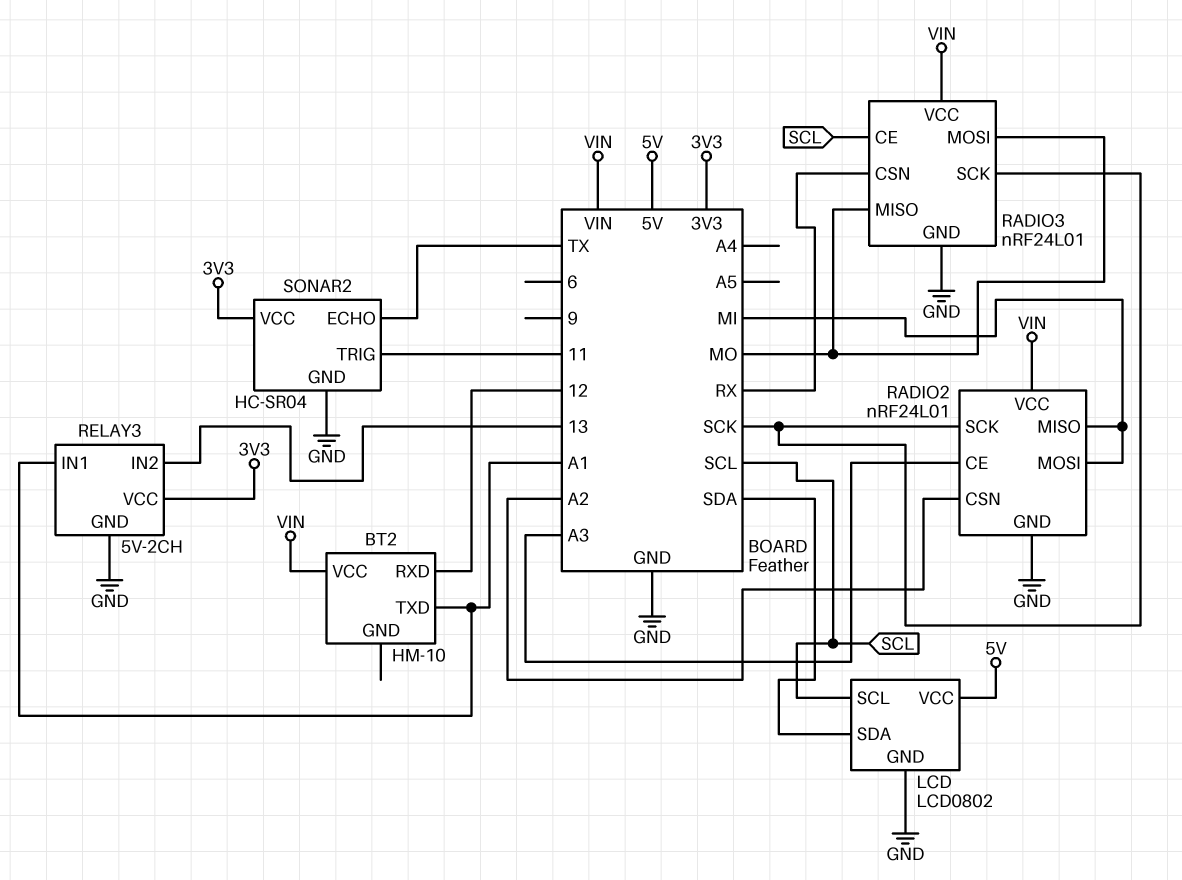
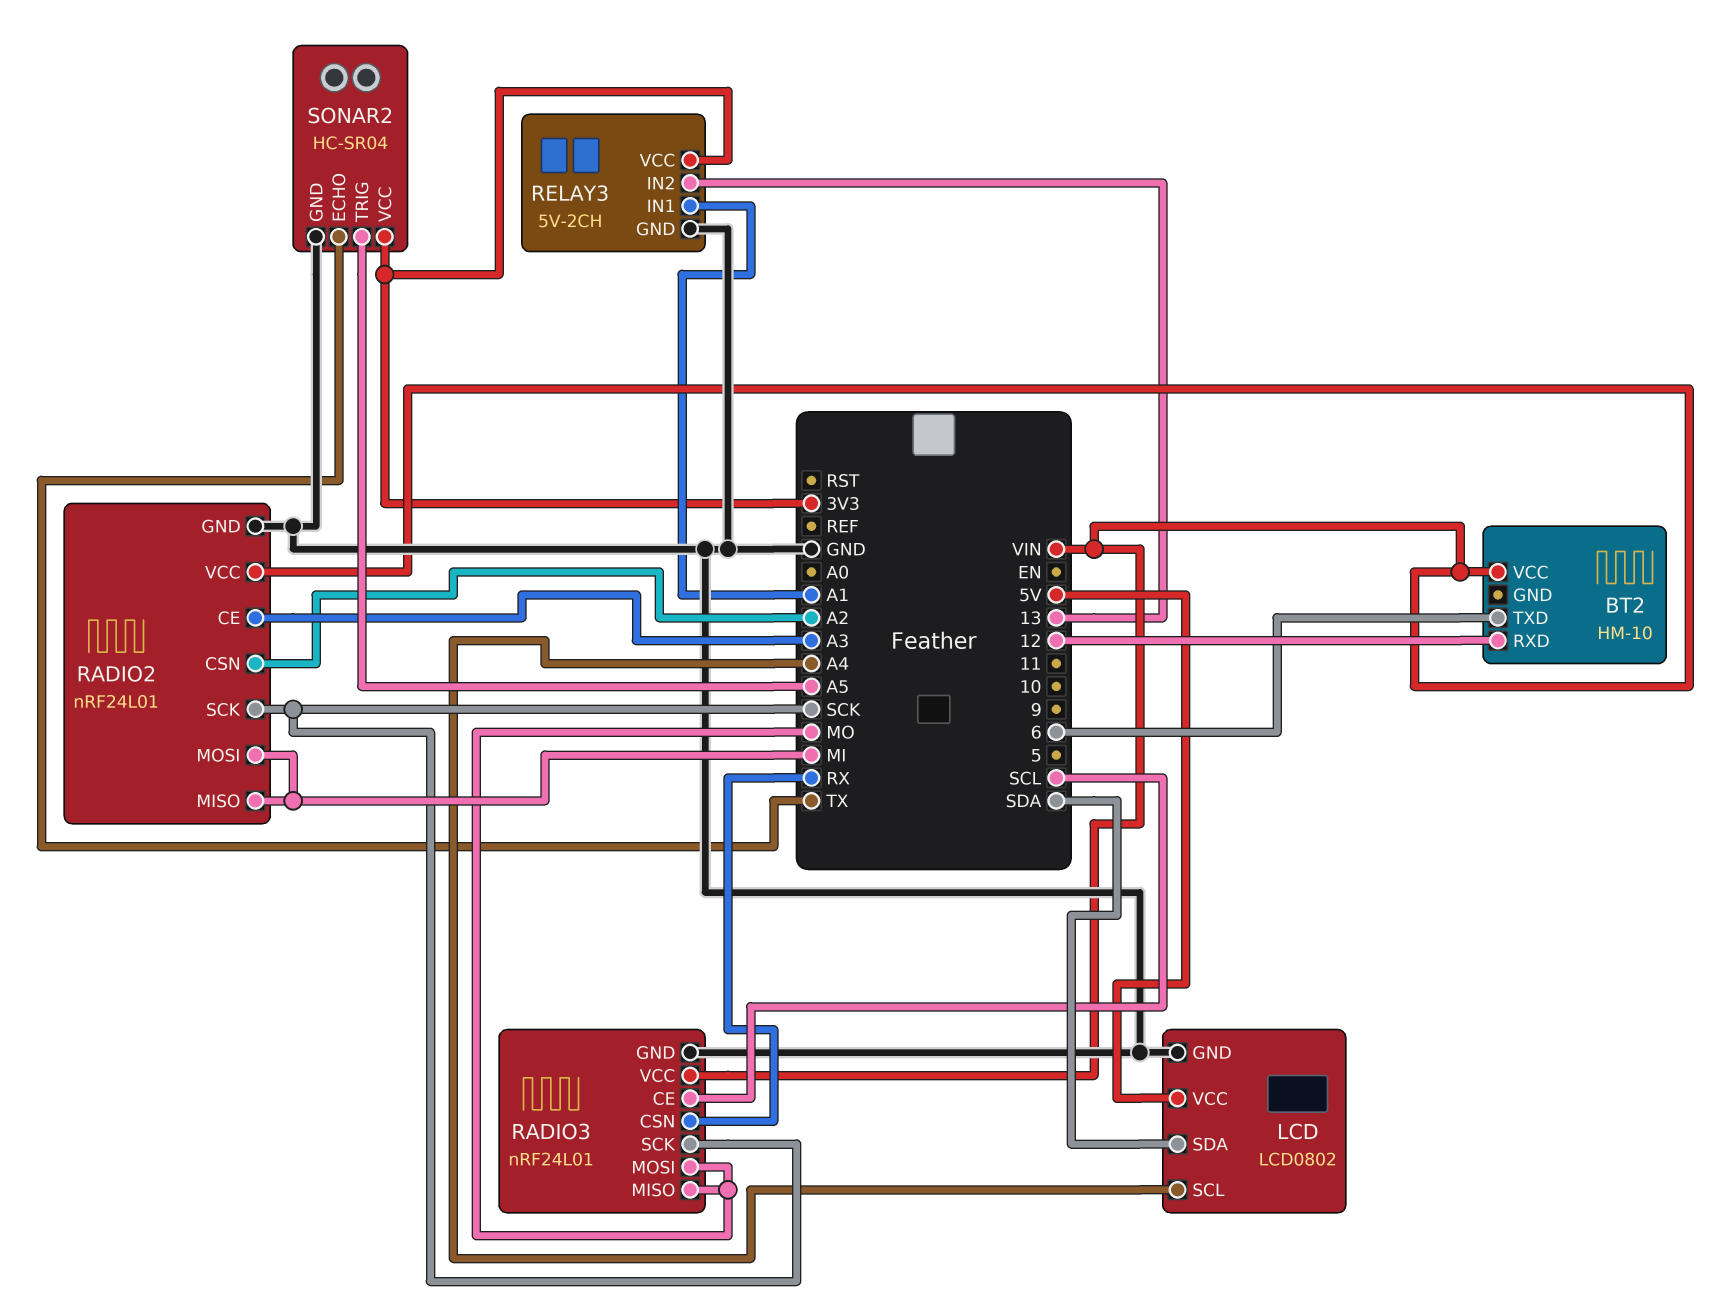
BT2 pin TXD: A1 -> 6
LCD pin SCL: SCL -> A4
SONAR2 pin TRIG: 11 -> A5

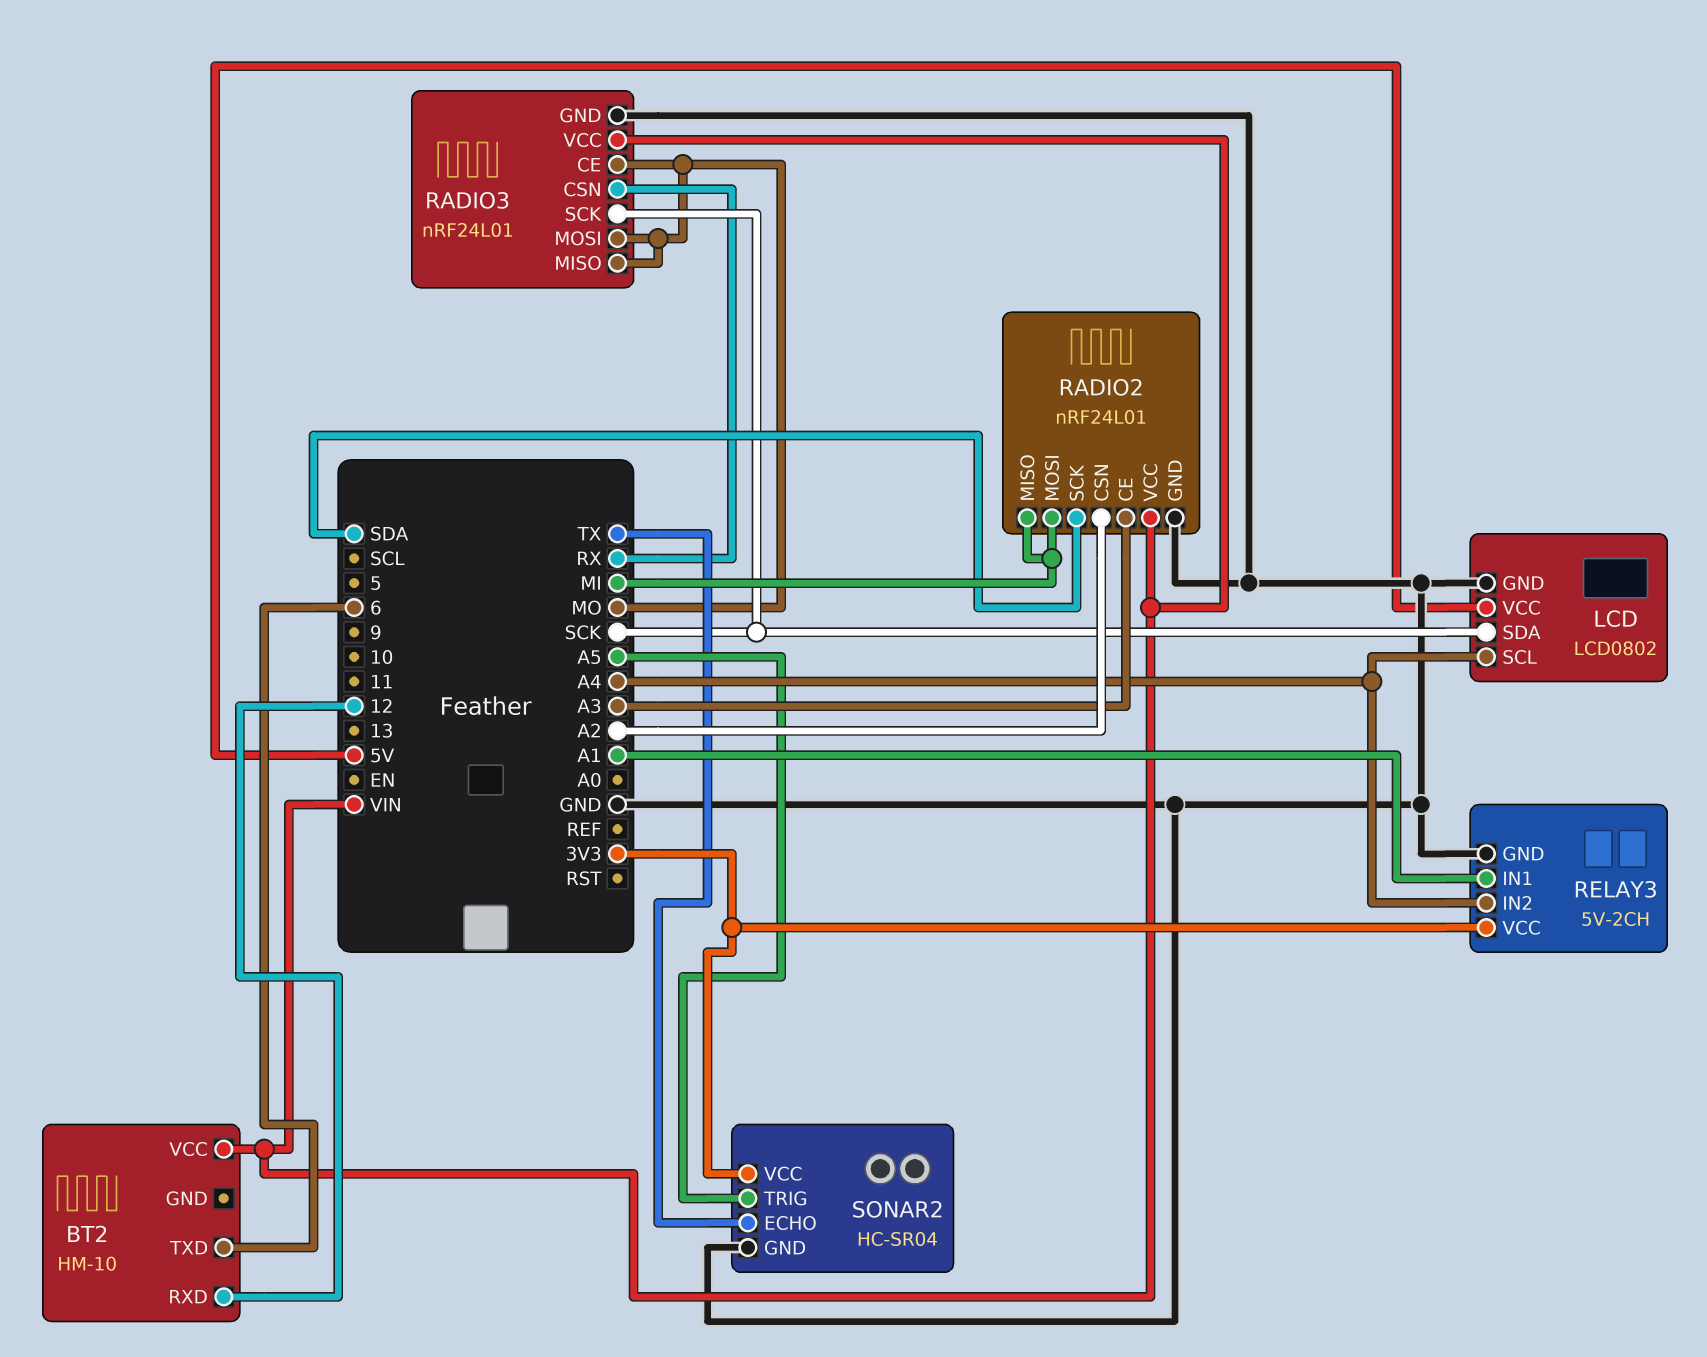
LCD pin SDA: SDA -> SCK
RADIO2 pin SCK: SCK -> SDA
RADIO3 pin CE: SCL -> MO
RELAY3 pin IN2: 13 -> A4

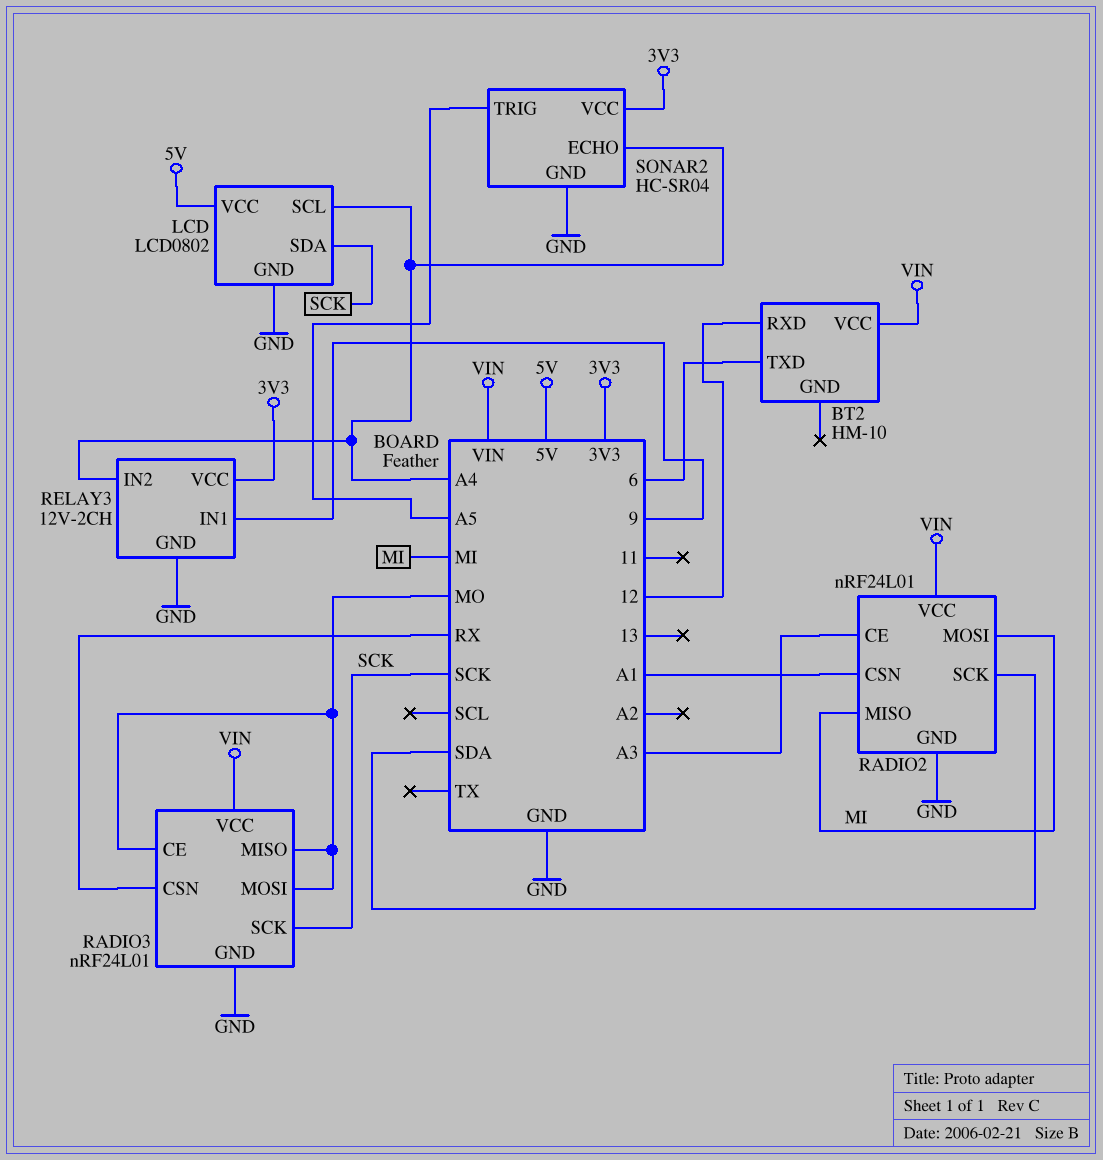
RADIO2 pin CSN: A2 -> A1
RELAY3: 5V-2CH -> 12V-2CH
RELAY3 pin IN1: A1 -> 9
SONAR2 pin ECHO: TX -> A4

